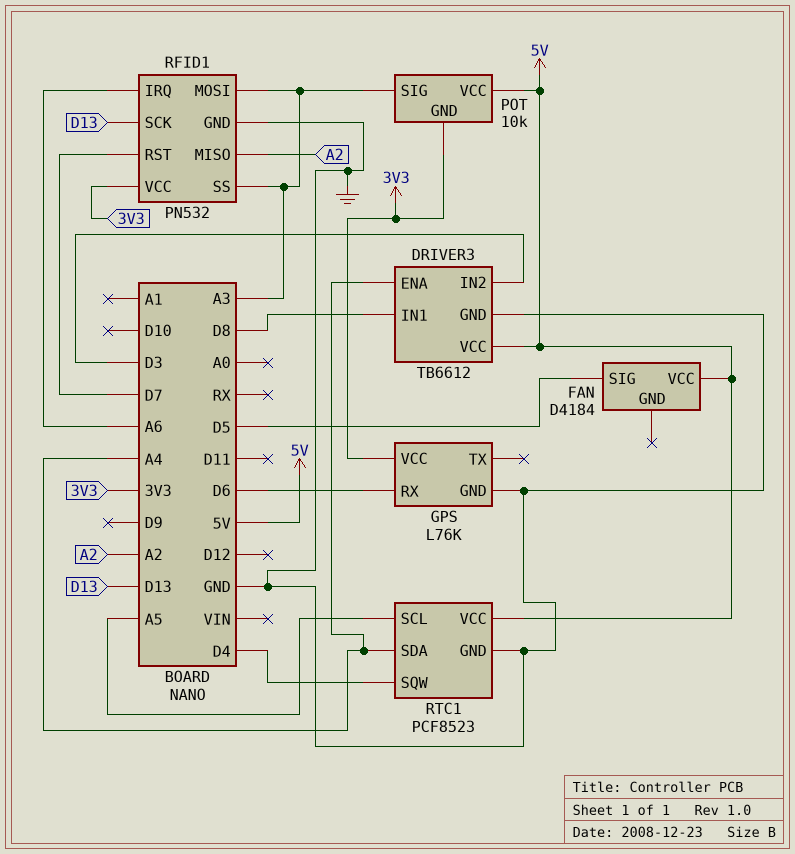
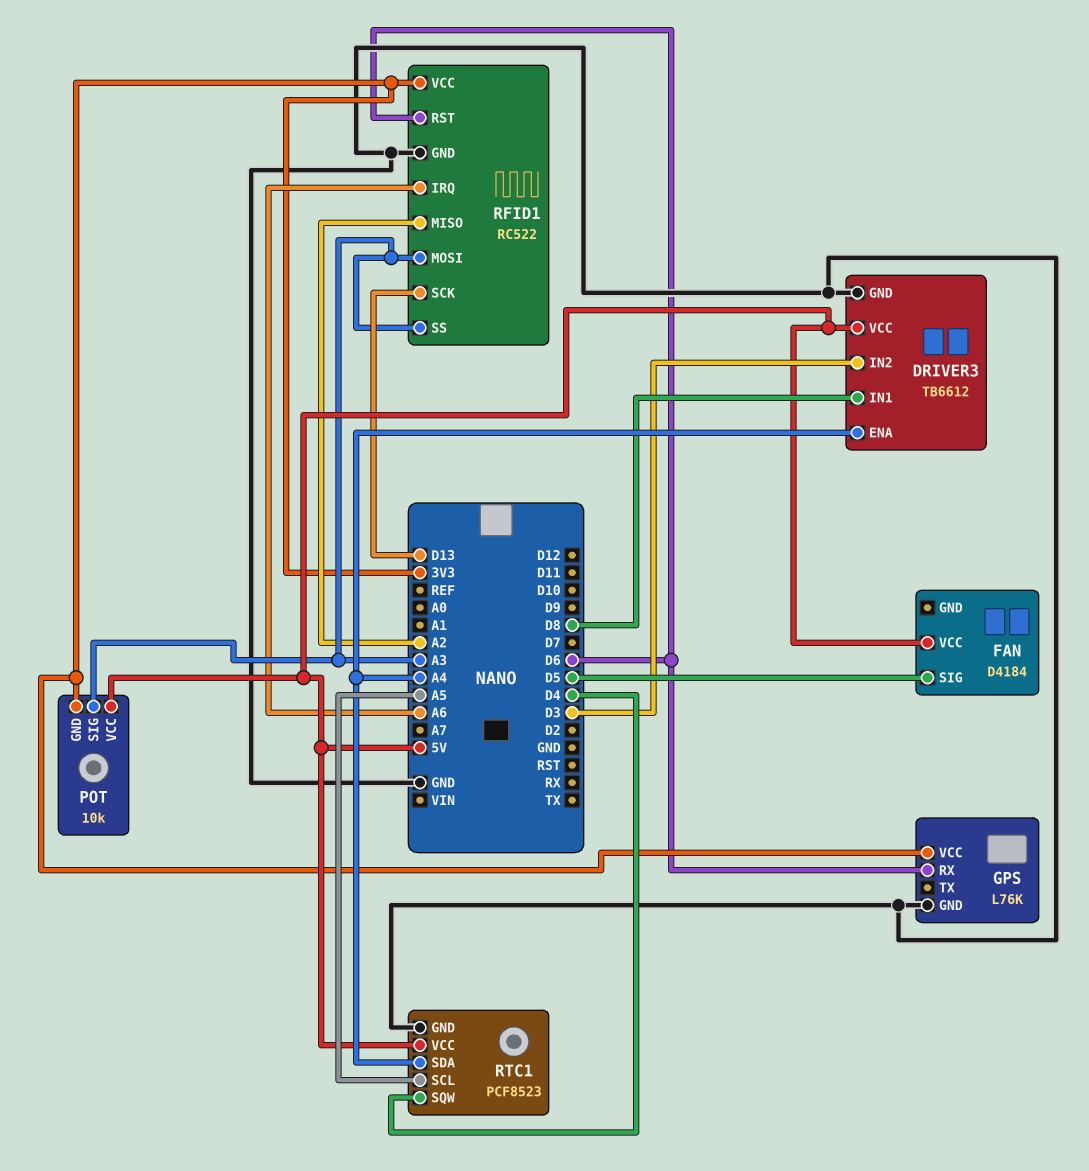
RFID1: PN532 -> RC522
RFID1 pin RST: D7 -> D6

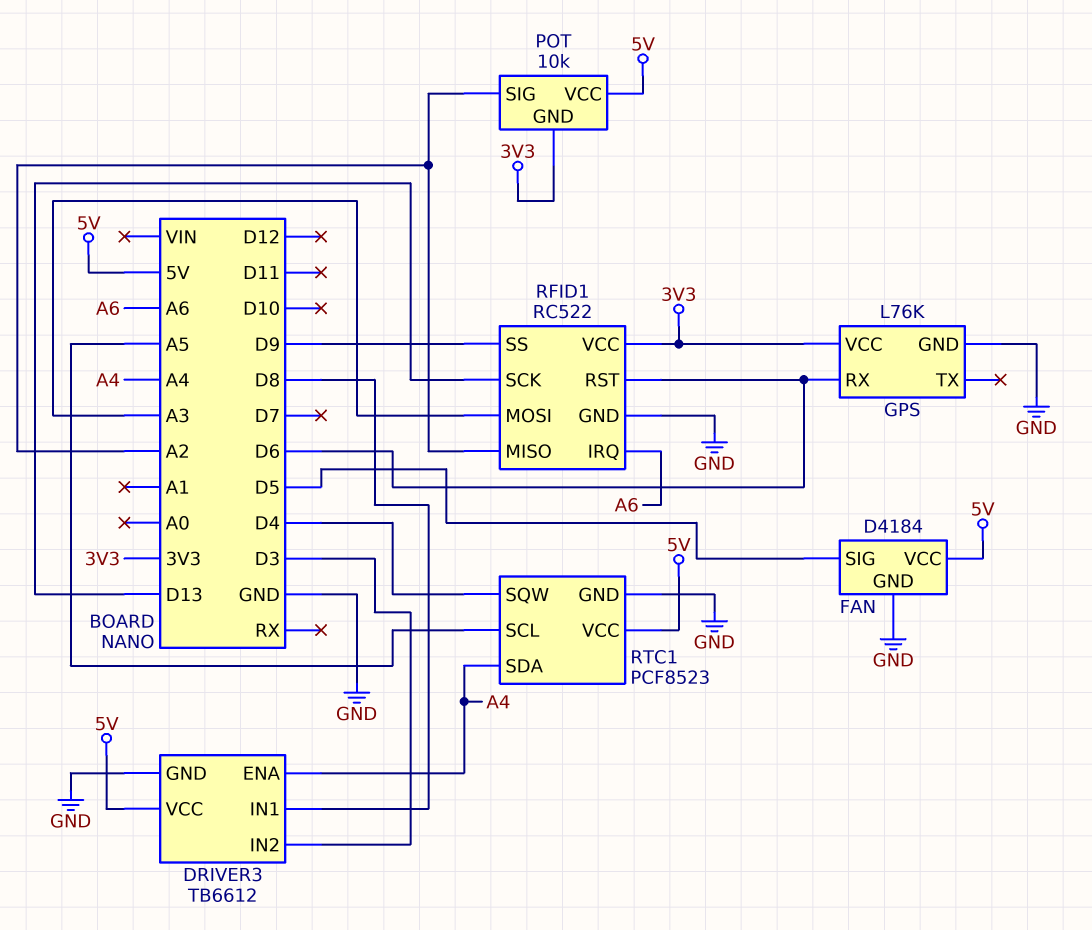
FAN pin GND: none -> GND
POT pin SIG: A3 -> A2
RFID1 pin SS: A3 -> D9

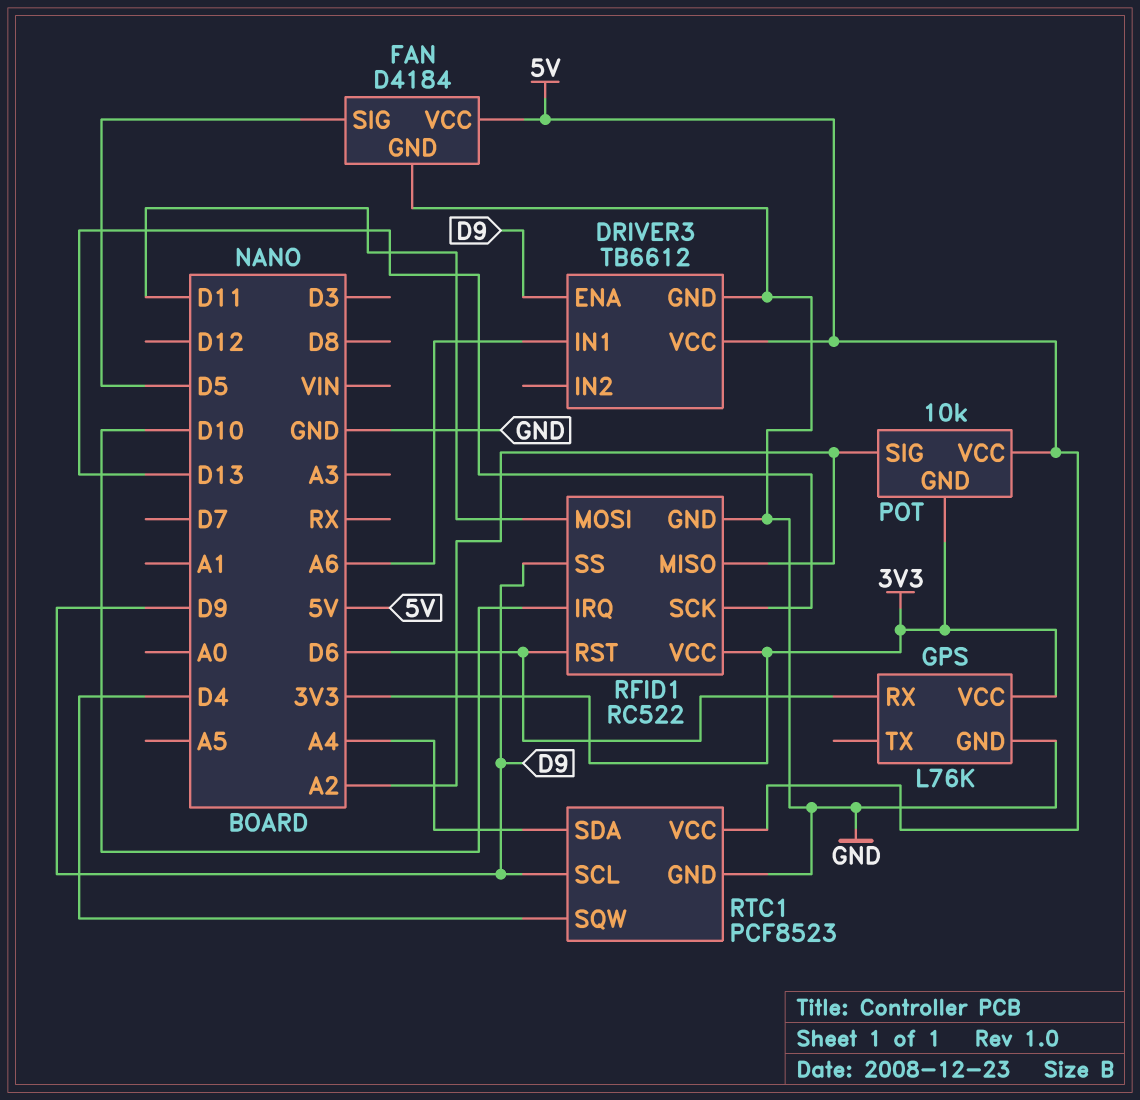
DRIVER3 pin ENA: A4 -> D9
DRIVER3 pin IN1: D8 -> A6
DRIVER3 pin IN2: D3 -> none
RFID1 pin IRQ: A6 -> D10
RFID1 pin MOSI: A3 -> D11
RTC1 pin SCL: A5 -> D9

